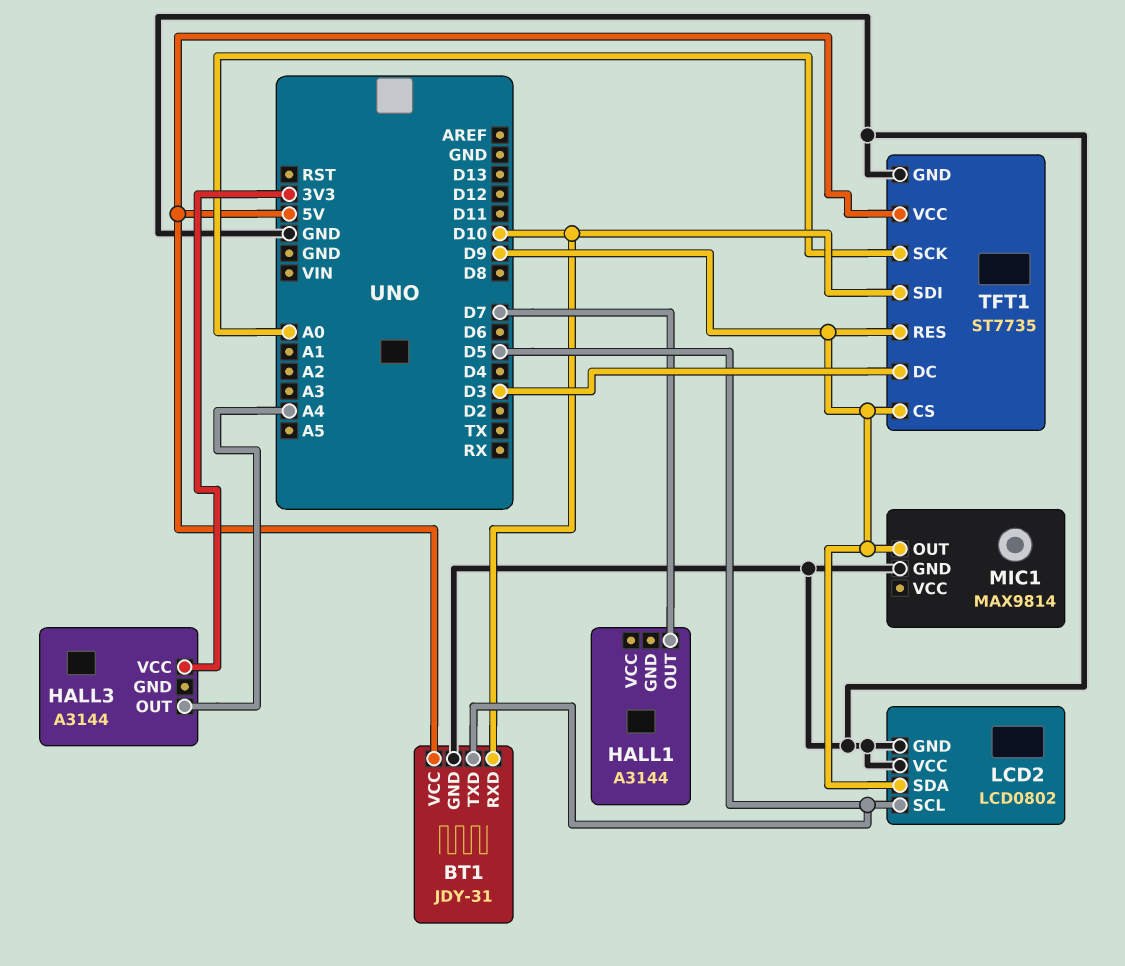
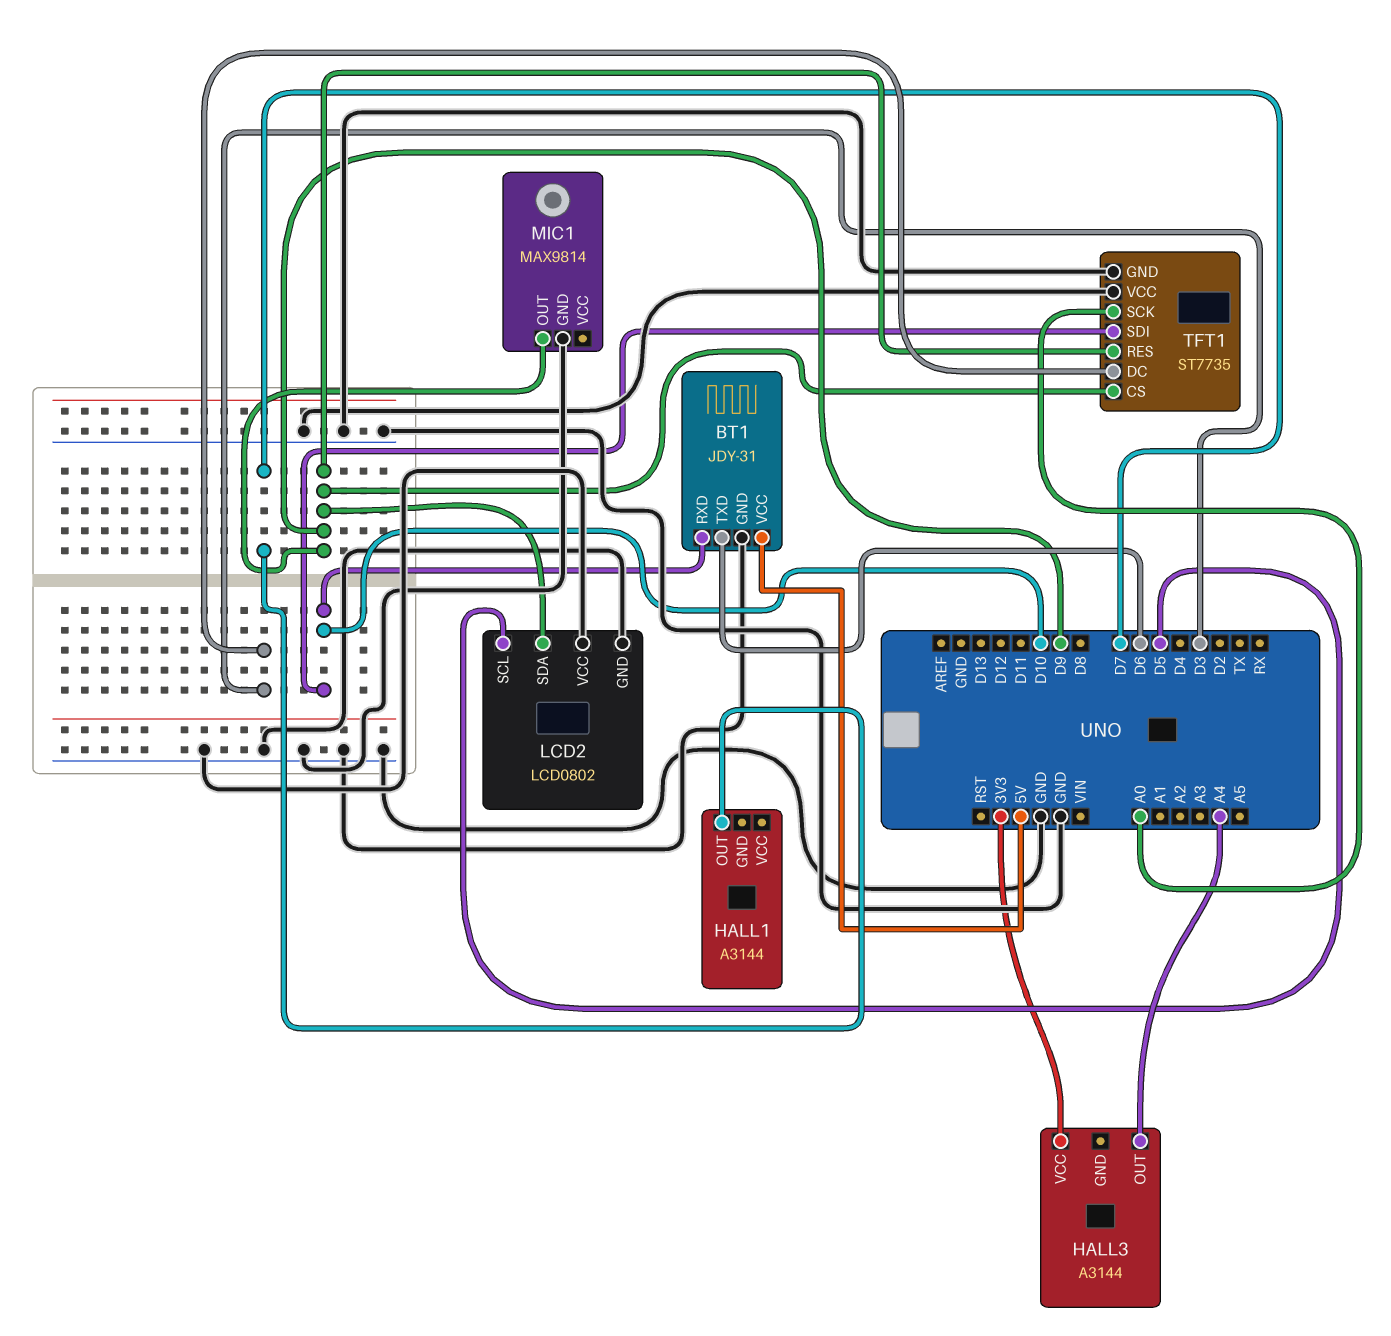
BT1 pin TXD: D5 -> D6
TFT1 pin VCC: 5V -> GND

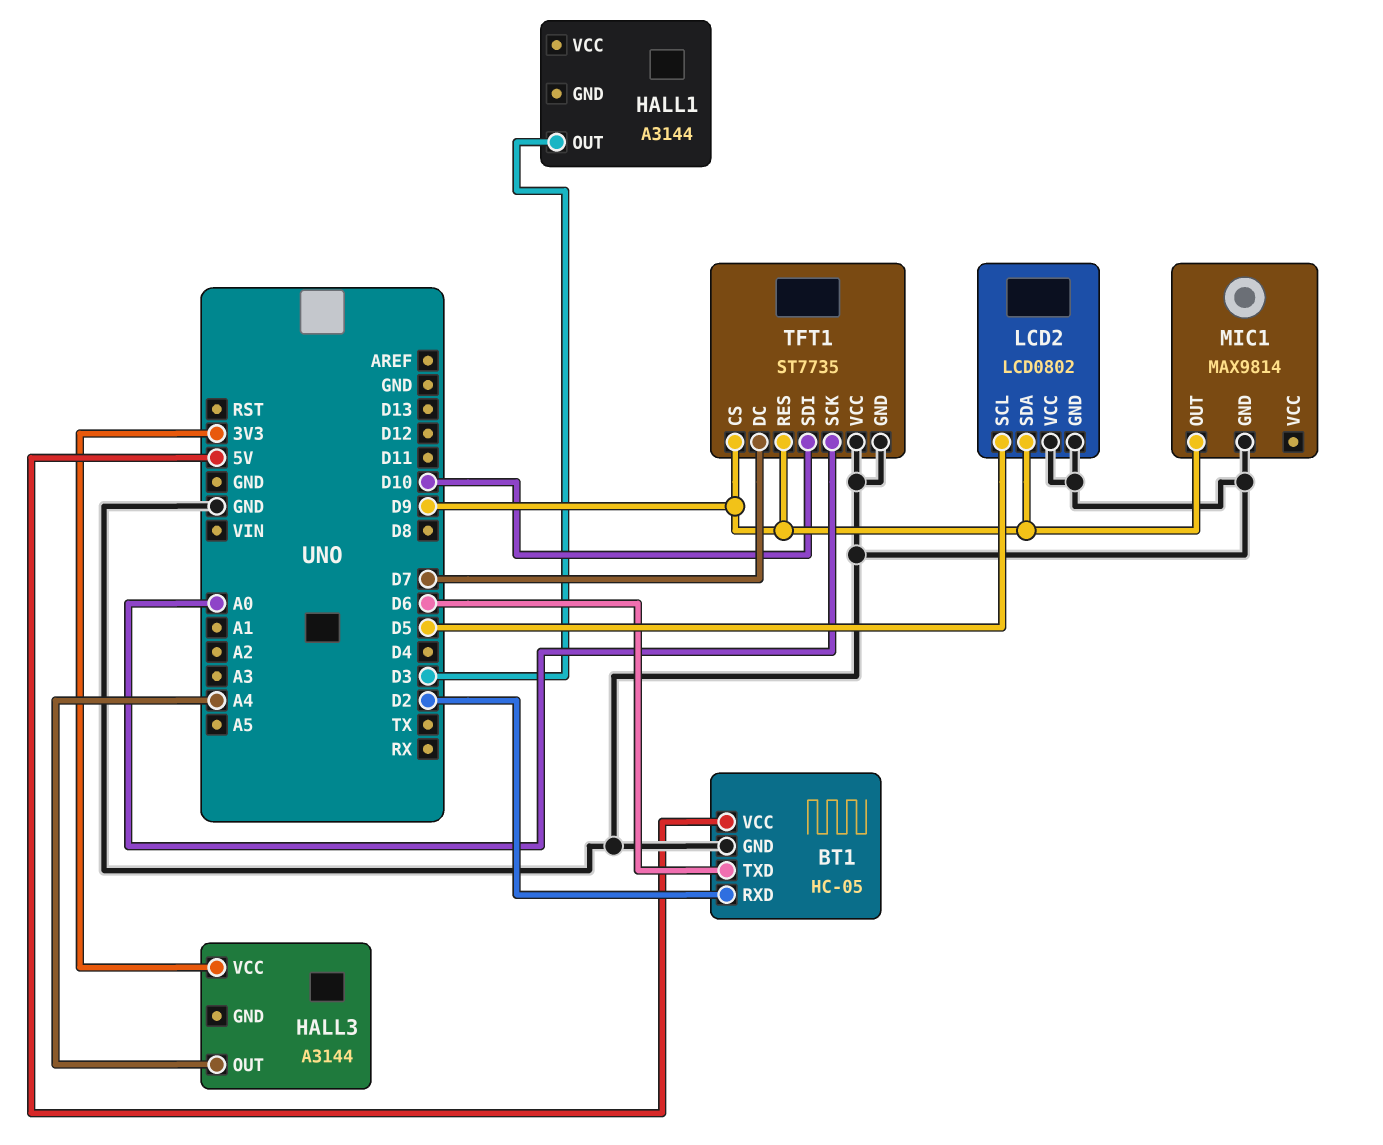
BT1: JDY-31 -> HC-05
BT1 pin RXD: D10 -> D2
HALL1 pin OUT: D7 -> D3
TFT1 pin DC: D3 -> D7

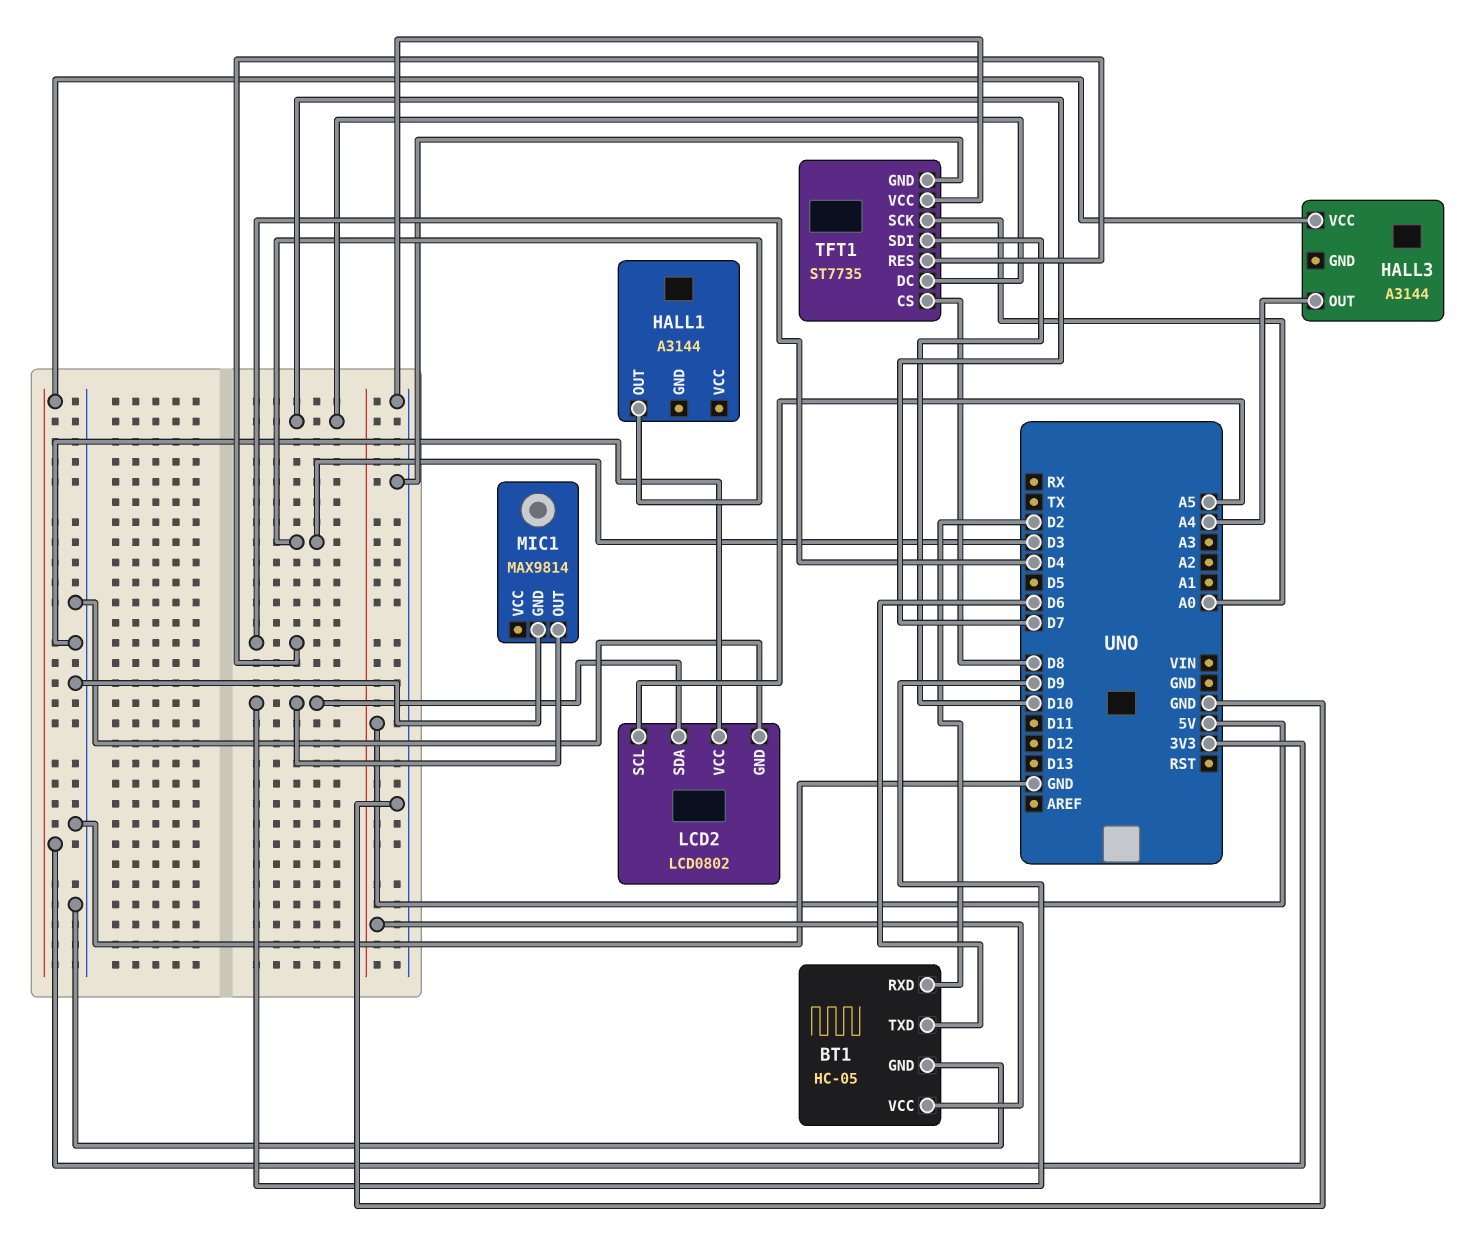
LCD2 pin SCL: D5 -> A5
TFT1 pin CS: D9 -> D8
TFT1 pin RES: D9 -> D4

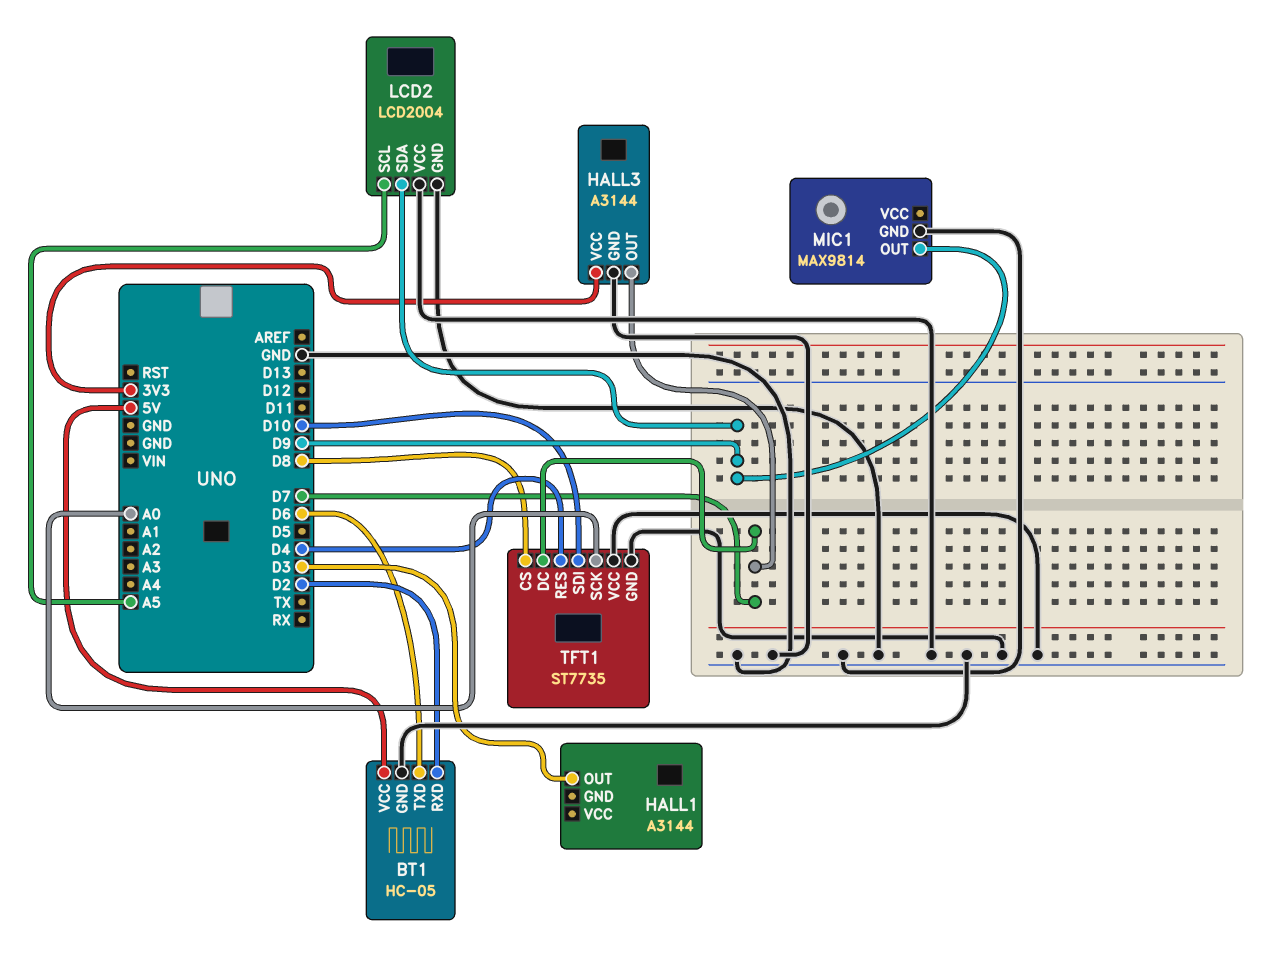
HALL3 pin GND: none -> GND
HALL3 pin OUT: A4 -> D7
LCD2: LCD0802 -> LCD2004

